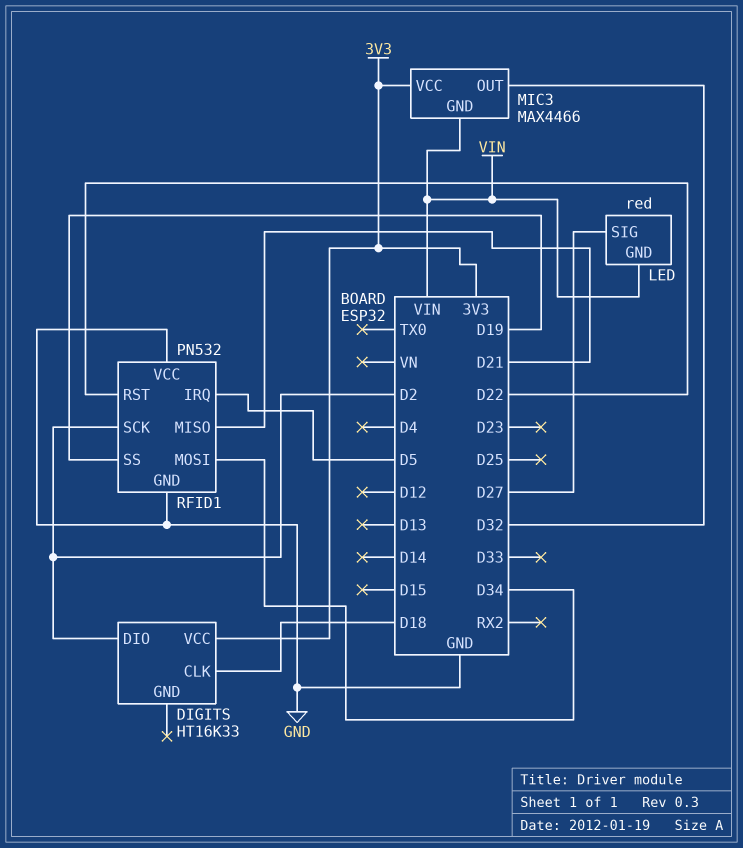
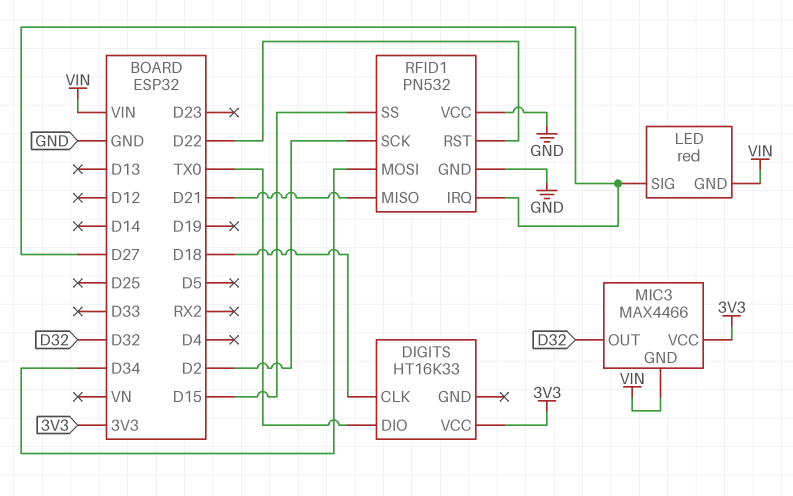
DIGITS pin DIO: D2 -> TX0
RFID1 pin IRQ: D5 -> D27
RFID1 pin SS: D19 -> D15

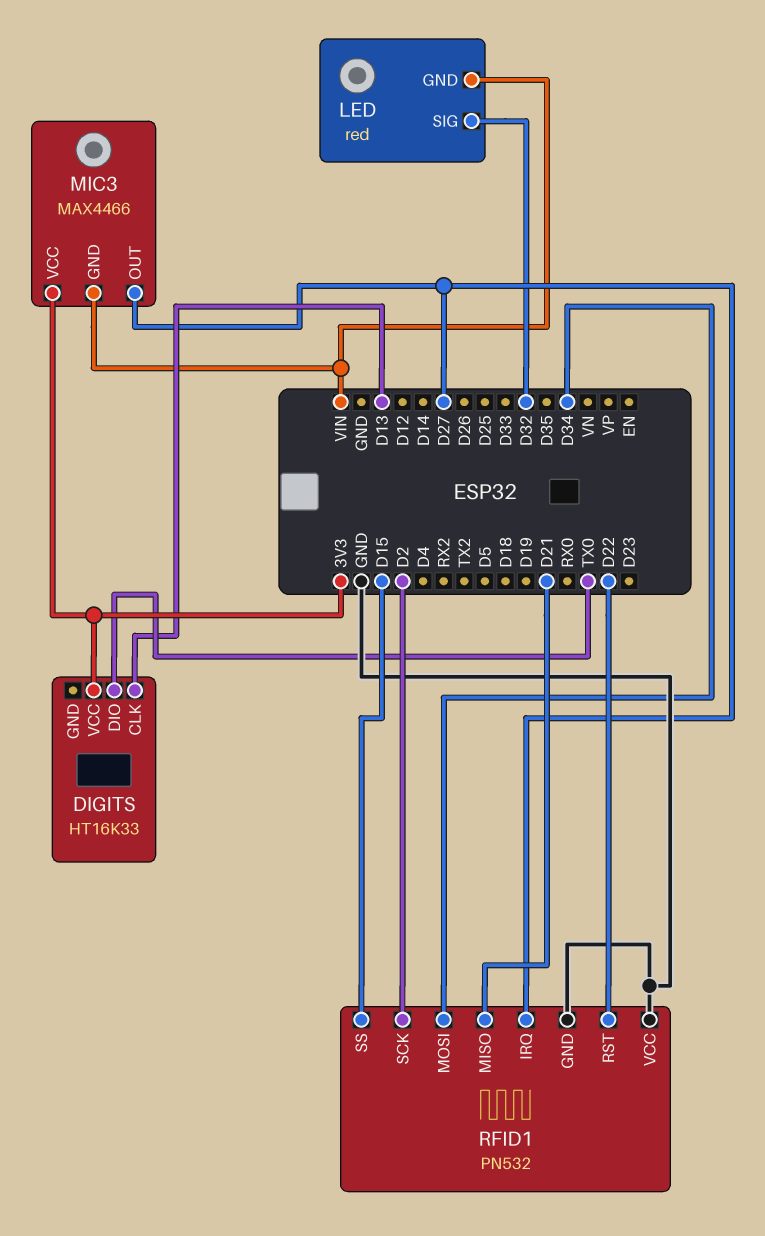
DIGITS pin CLK: D18 -> D13
LED pin SIG: D27 -> D32
MIC3 pin OUT: D32 -> D27

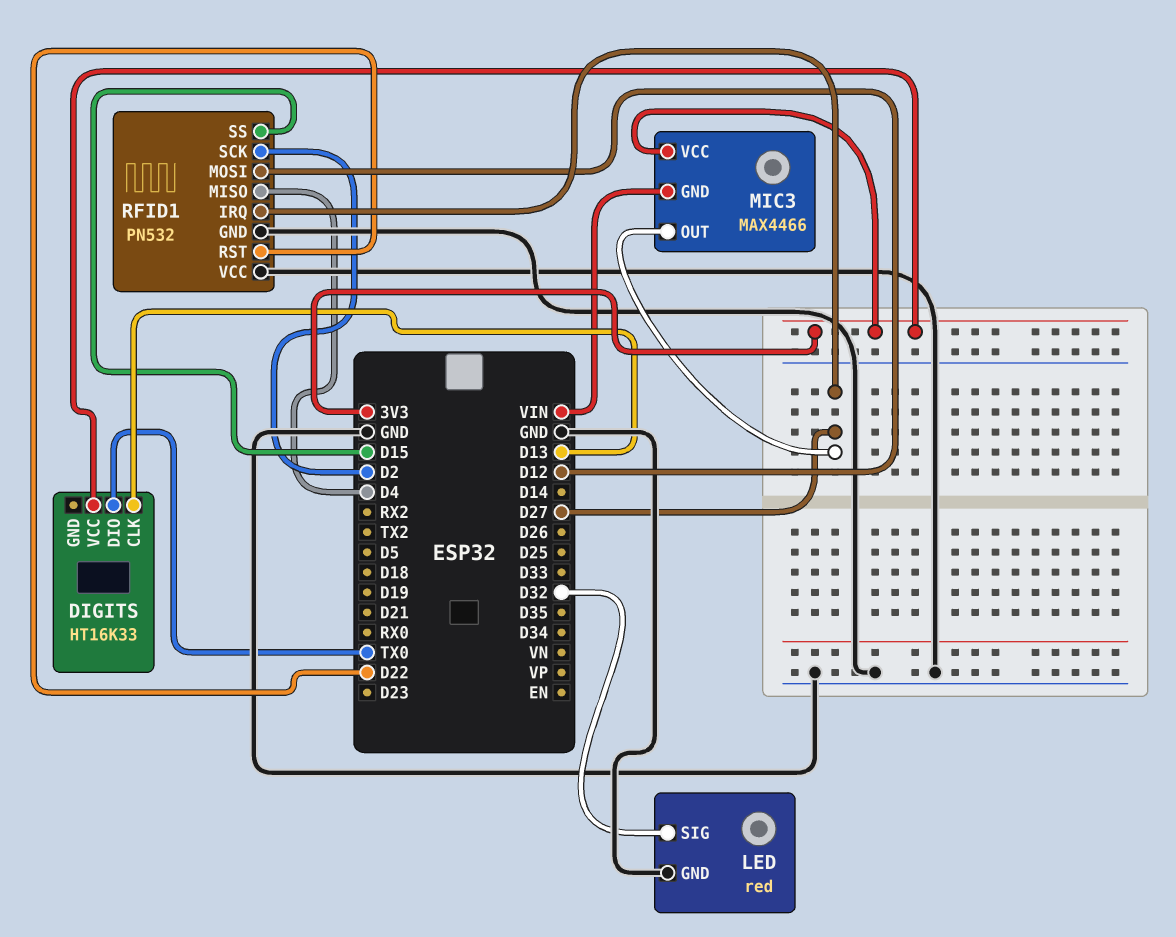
LED pin GND: VIN -> GND
RFID1 pin MISO: D21 -> D4
RFID1 pin MOSI: D34 -> D12

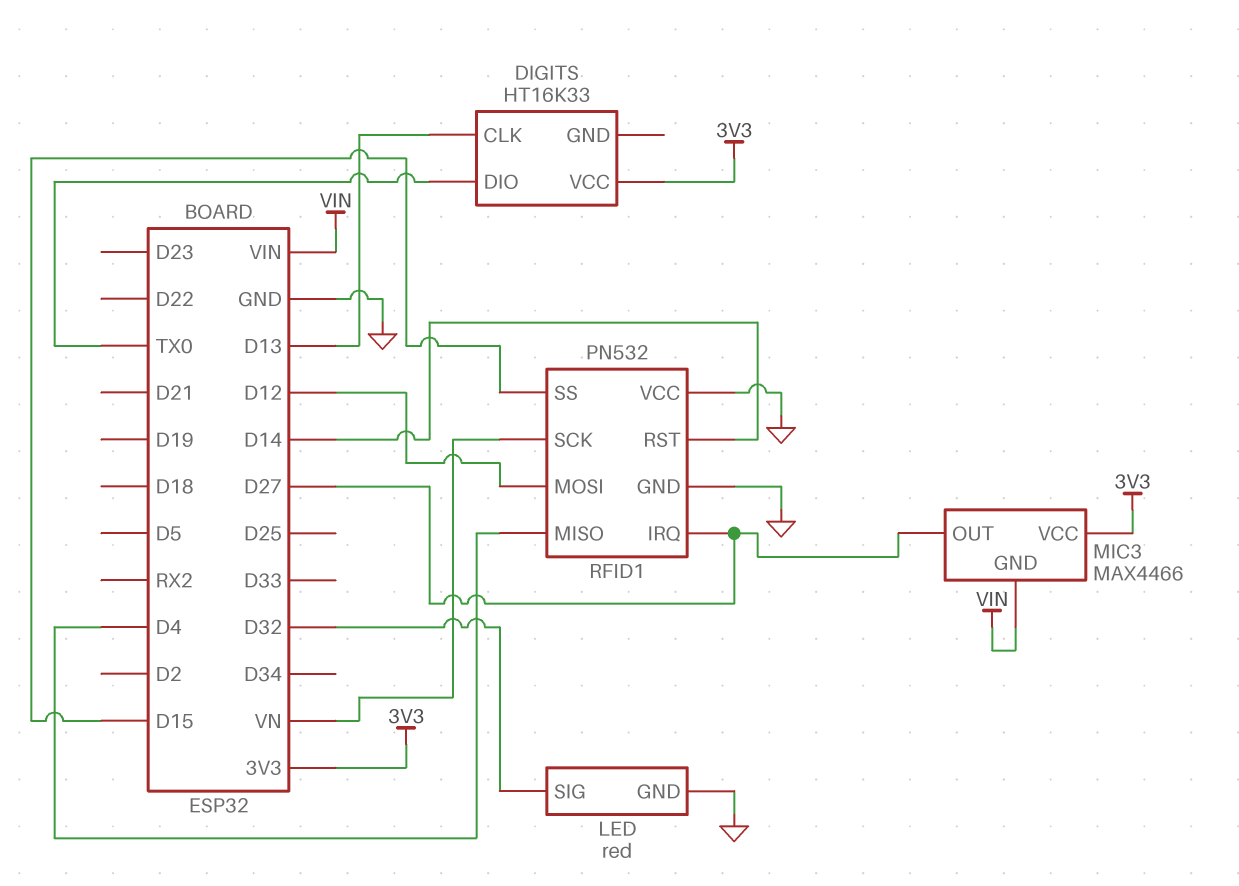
RFID1 pin RST: D22 -> D14
RFID1 pin SCK: D2 -> VN

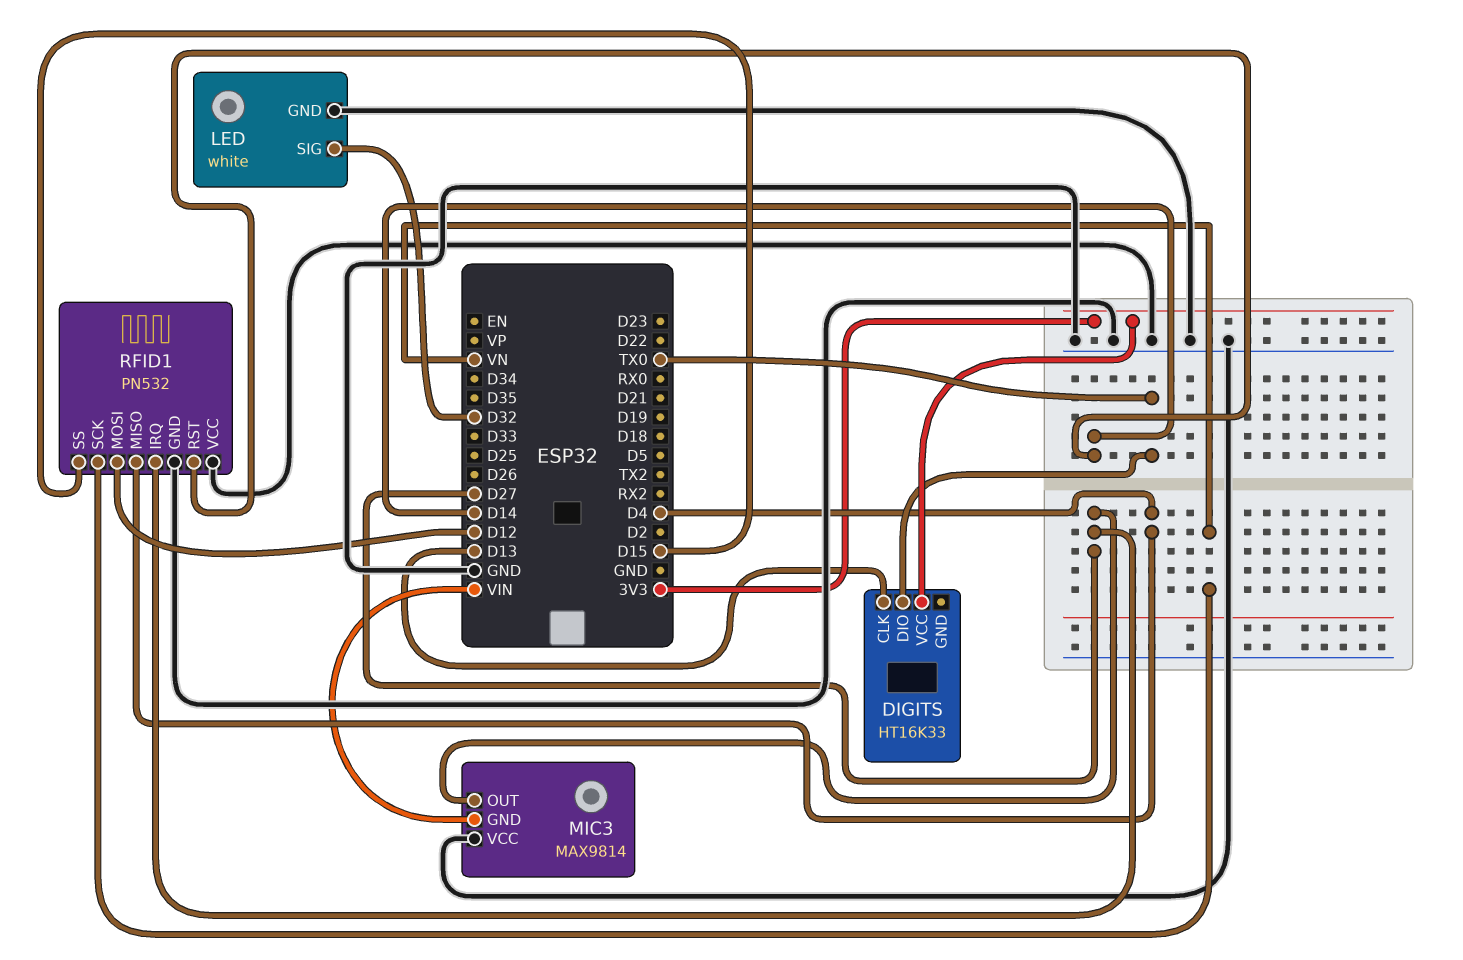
LED: red -> white
MIC3: MAX4466 -> MAX9814
MIC3 pin VCC: 3V3 -> GND

